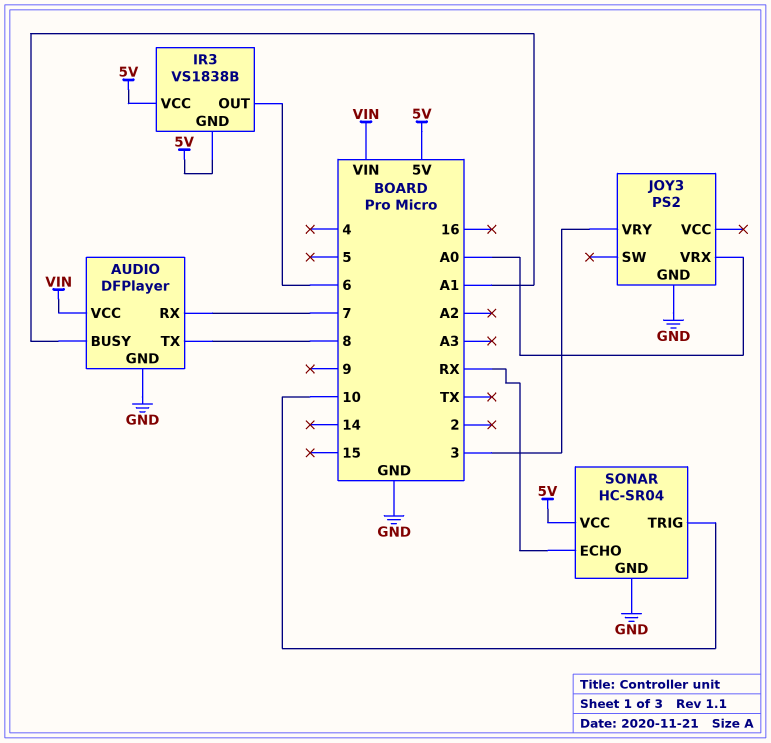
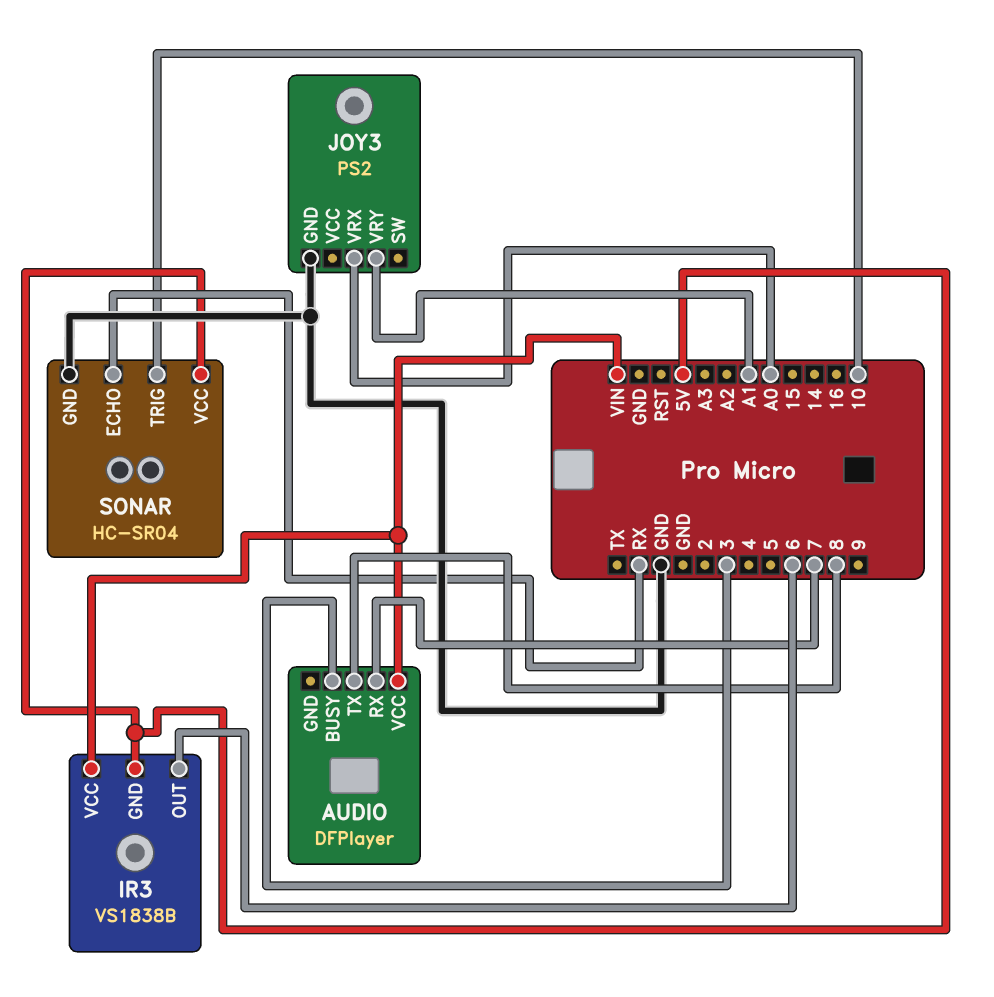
AUDIO pin BUSY: A1 -> 3
AUDIO pin GND: GND -> none
IR3 pin VCC: 5V -> VIN
JOY3 pin VRY: 3 -> A1

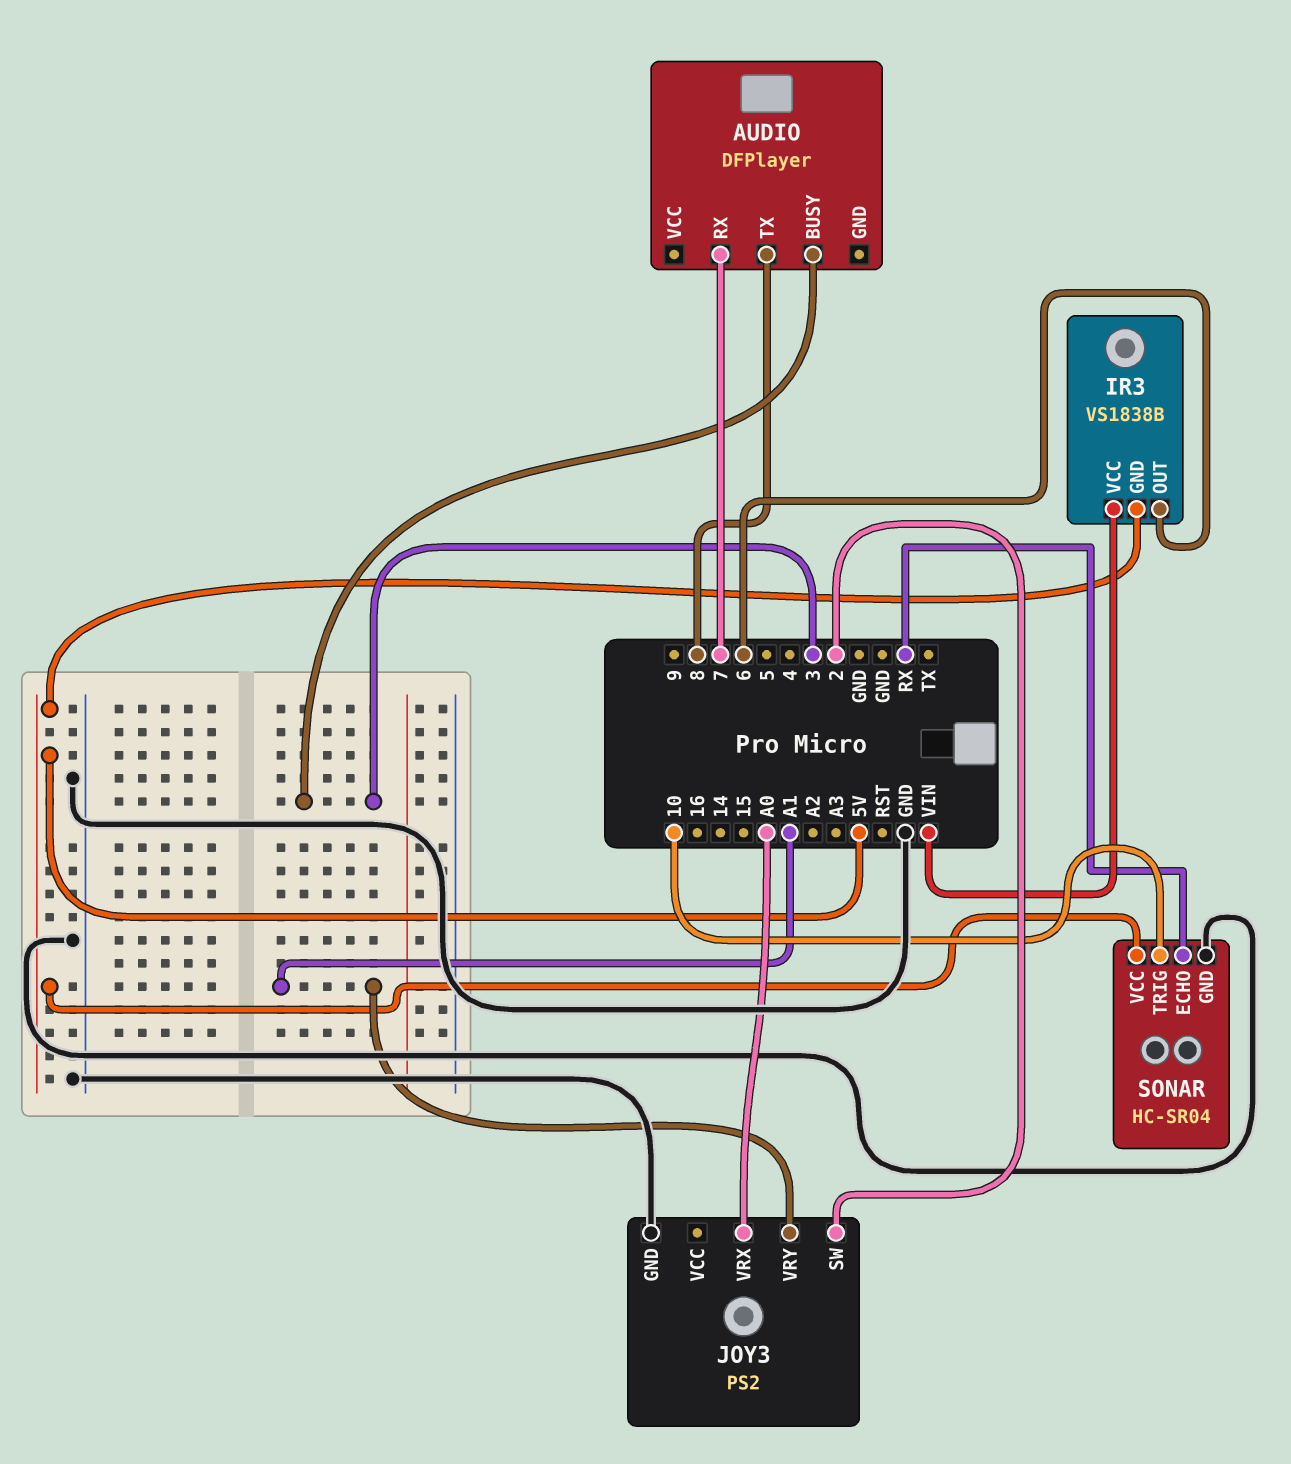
AUDIO pin VCC: VIN -> none
JOY3 pin SW: none -> 2

